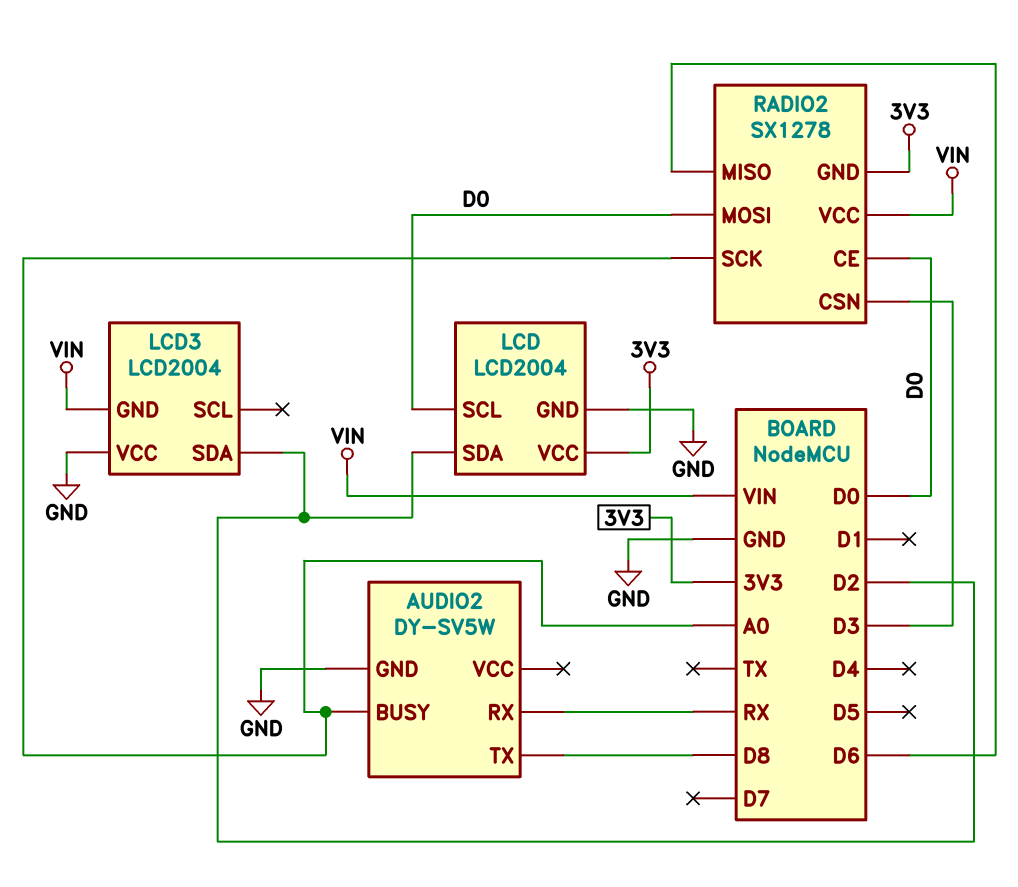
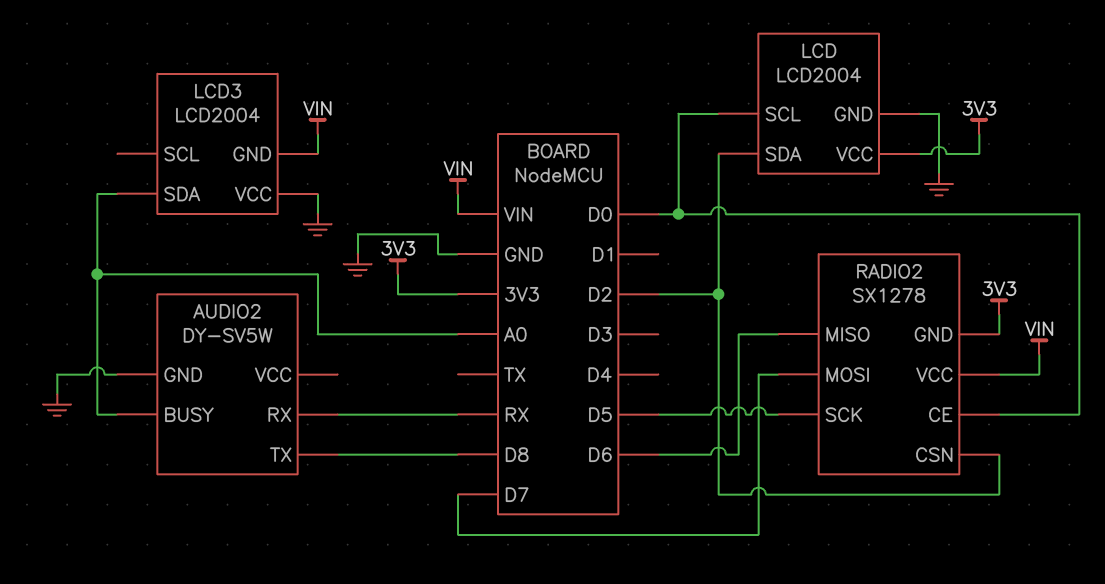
LCD3 pin SDA: D2 -> A0
RADIO2 pin CSN: D3 -> D2
RADIO2 pin MOSI: D0 -> D7
RADIO2 pin SCK: A0 -> D5

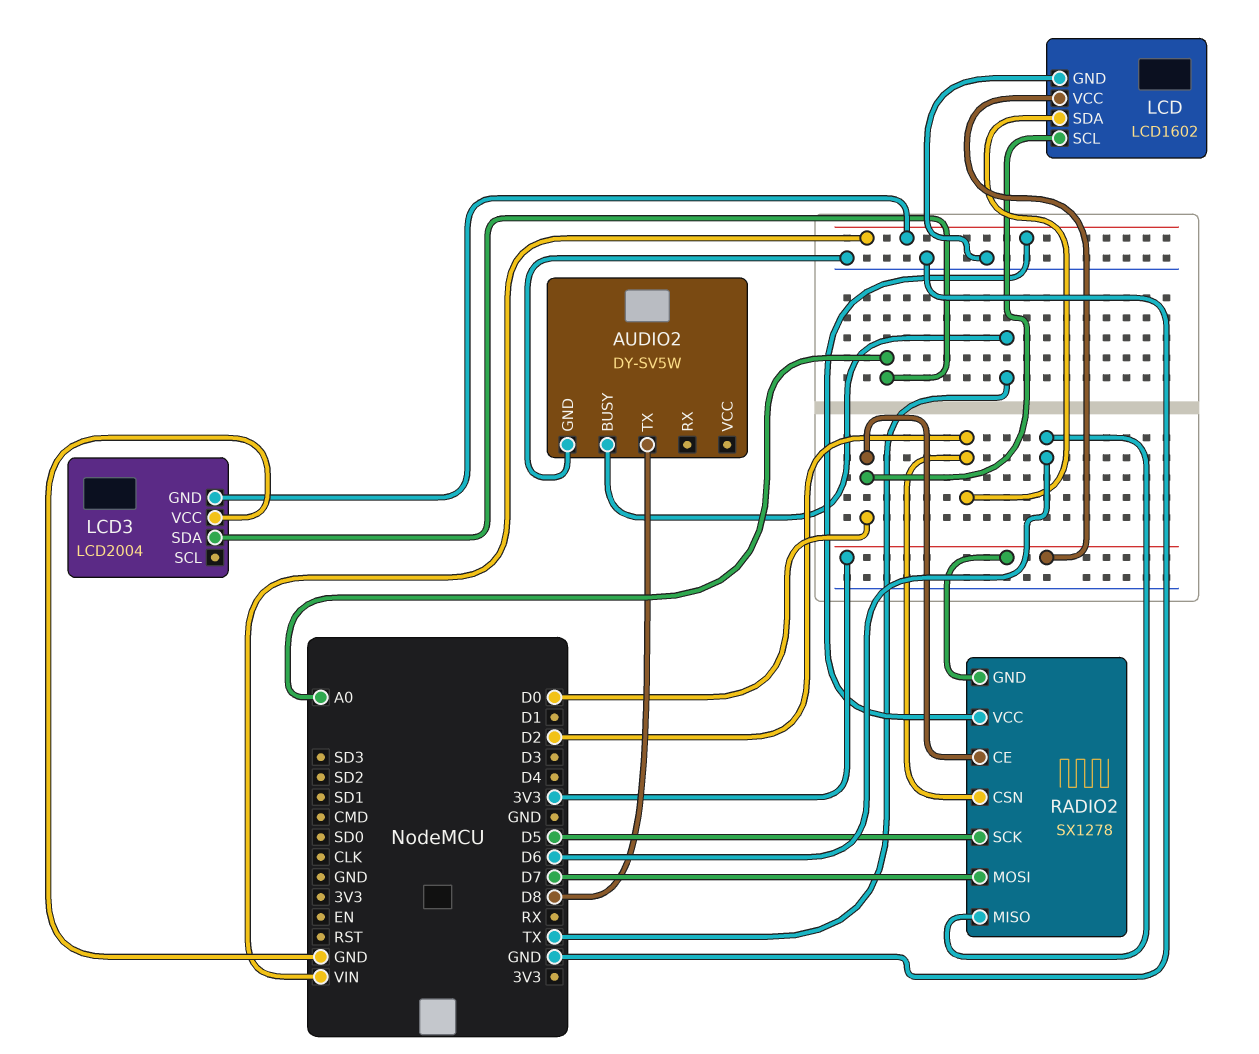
AUDIO2 pin BUSY: A0 -> TX
AUDIO2 pin RX: RX -> none
LCD: LCD2004 -> LCD1602

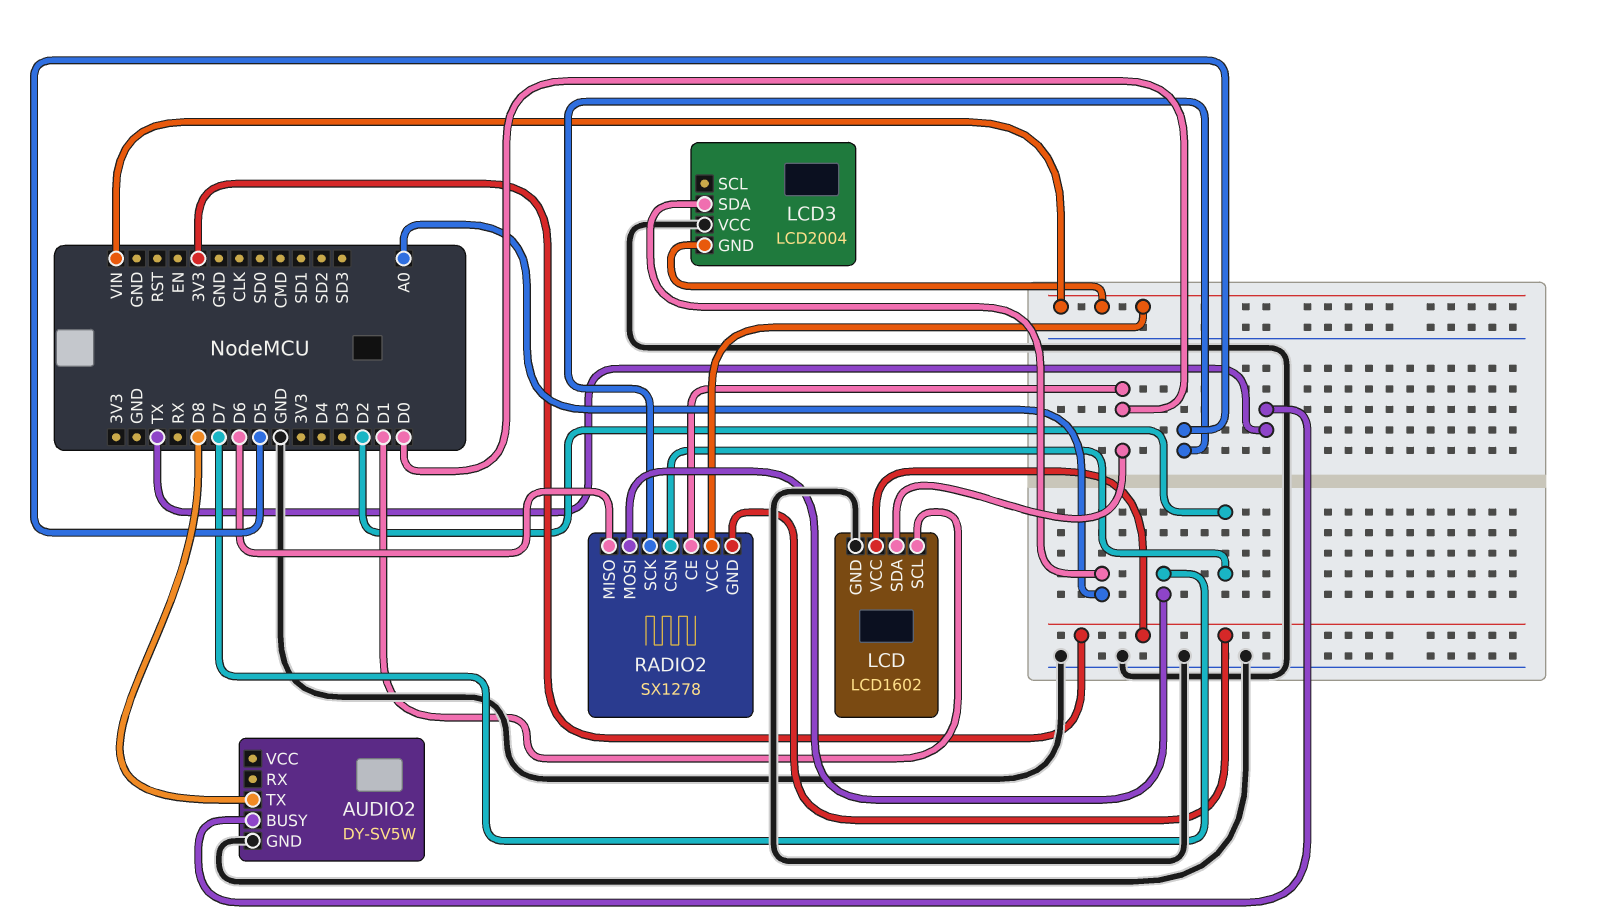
LCD pin SCL: D0 -> D1
LCD pin SDA: D2 -> D0

